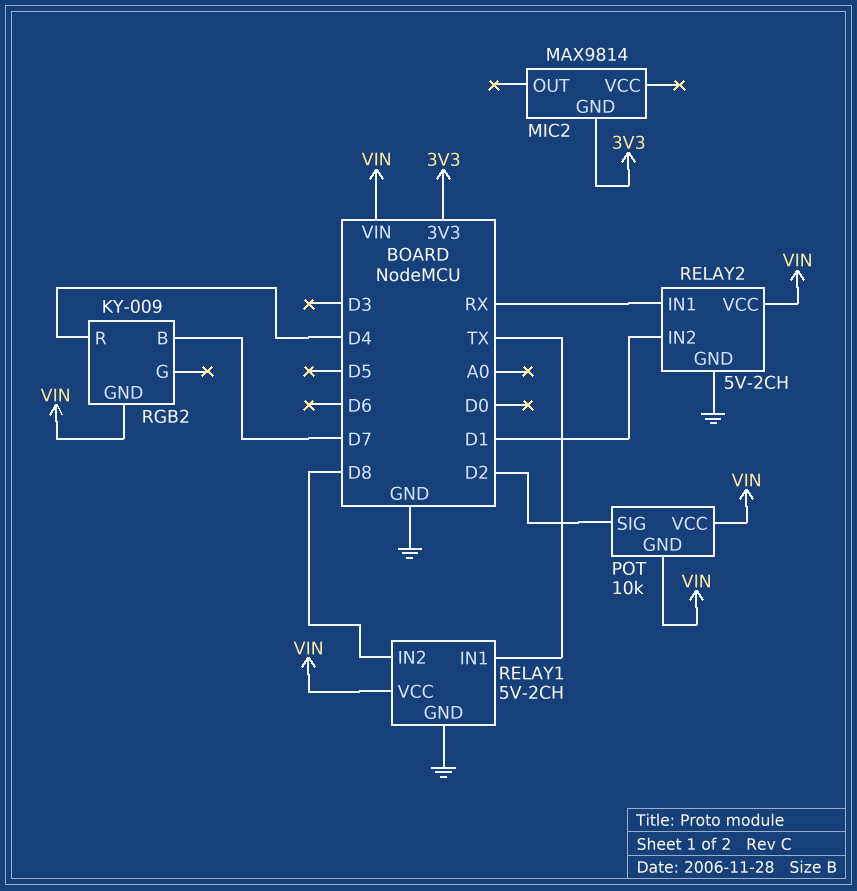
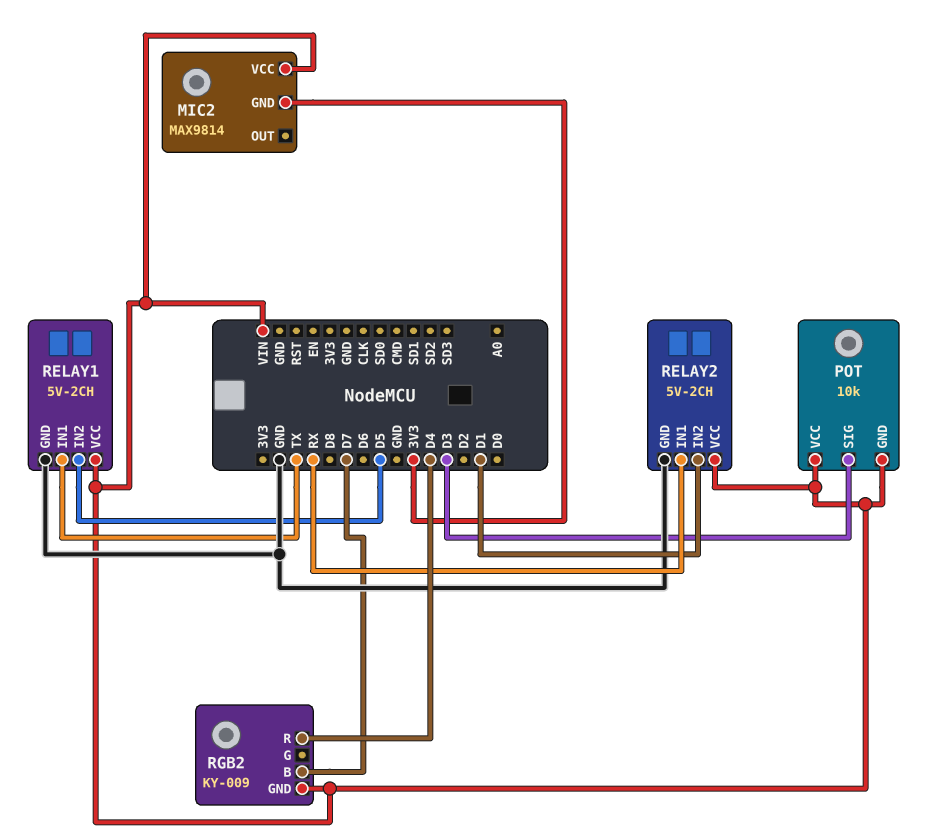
MIC2 pin VCC: none -> VIN
POT pin SIG: D2 -> D3
RELAY1 pin IN2: D8 -> D5

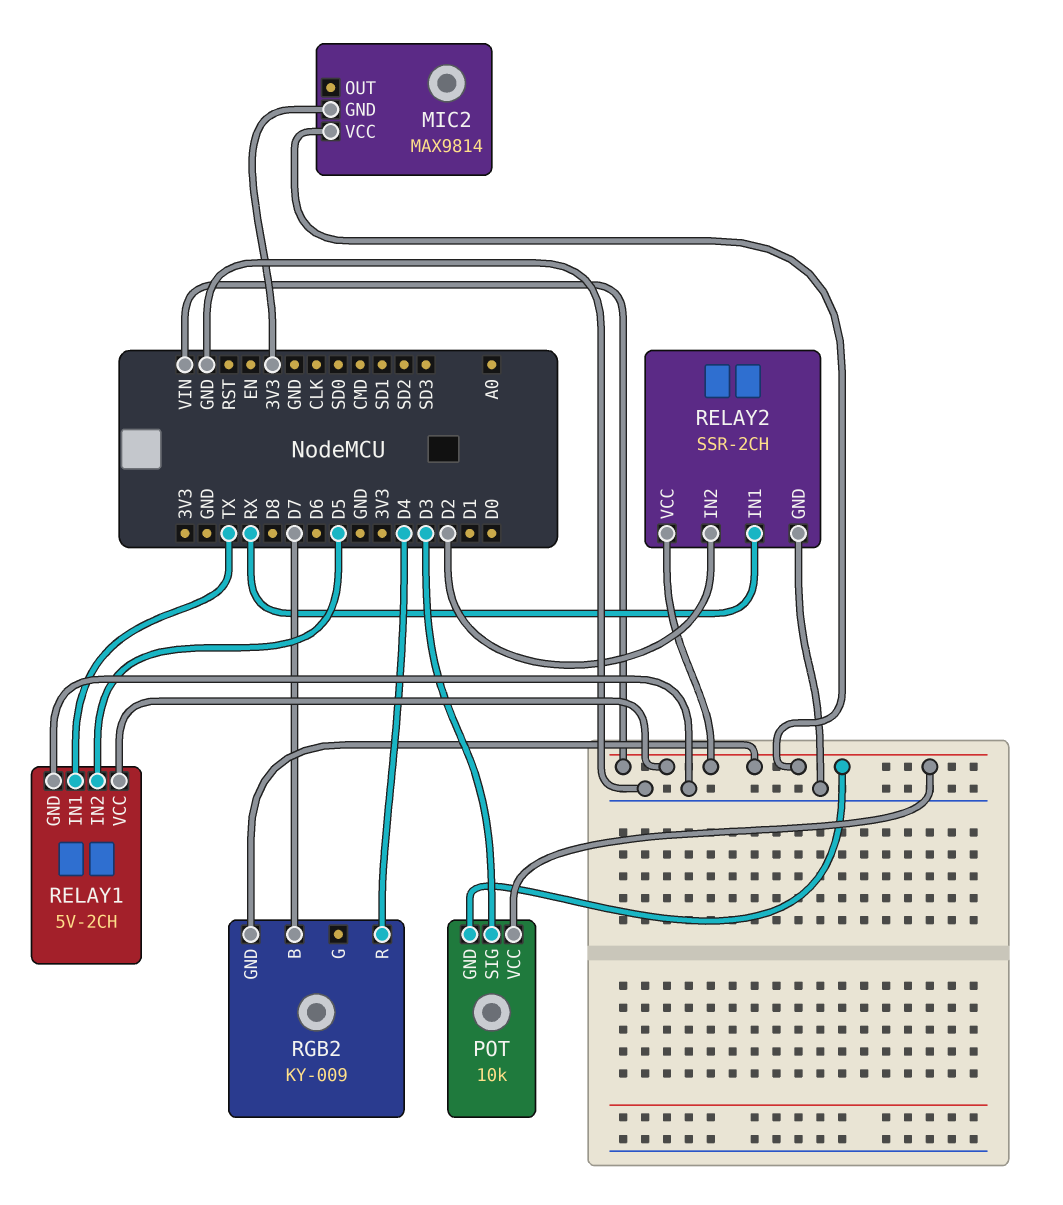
RELAY2: 5V-2CH -> SSR-2CH
RELAY2 pin IN2: D1 -> D2

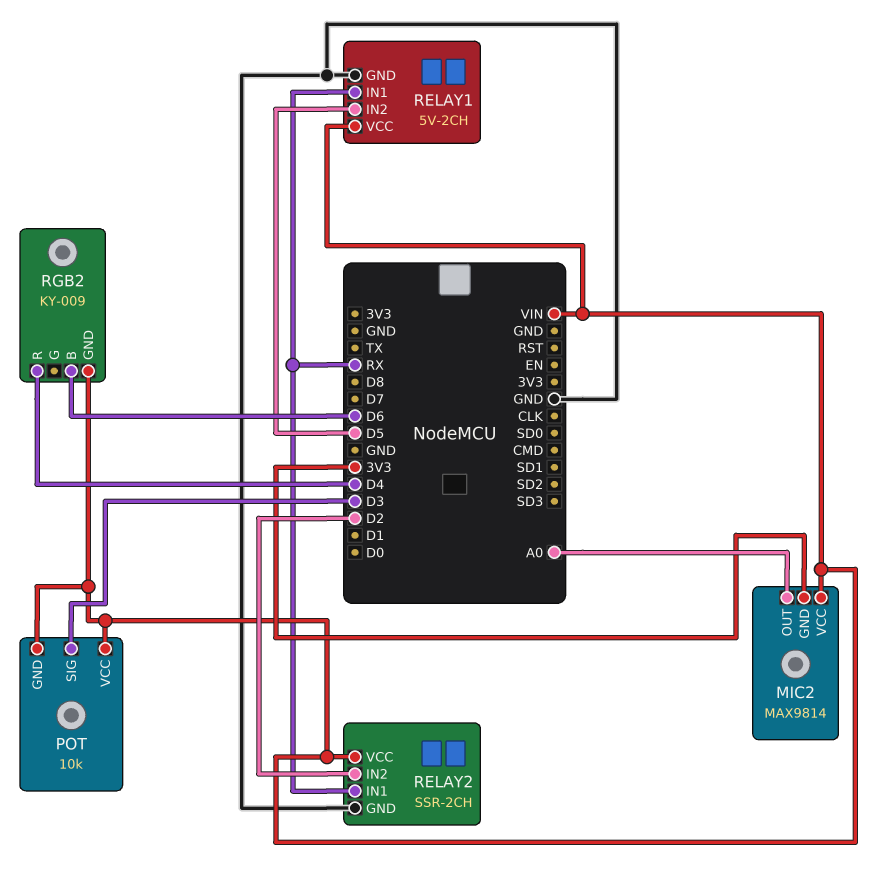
MIC2 pin OUT: none -> A0
RELAY1 pin IN1: TX -> RX
RGB2 pin B: D7 -> D6

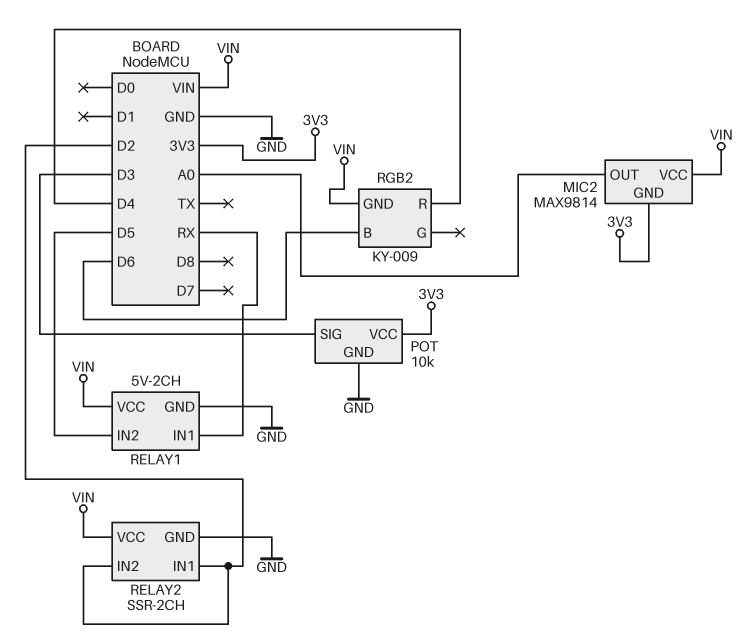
POT pin GND: VIN -> GND
POT pin VCC: VIN -> 3V3
RELAY2 pin IN1: RX -> D2

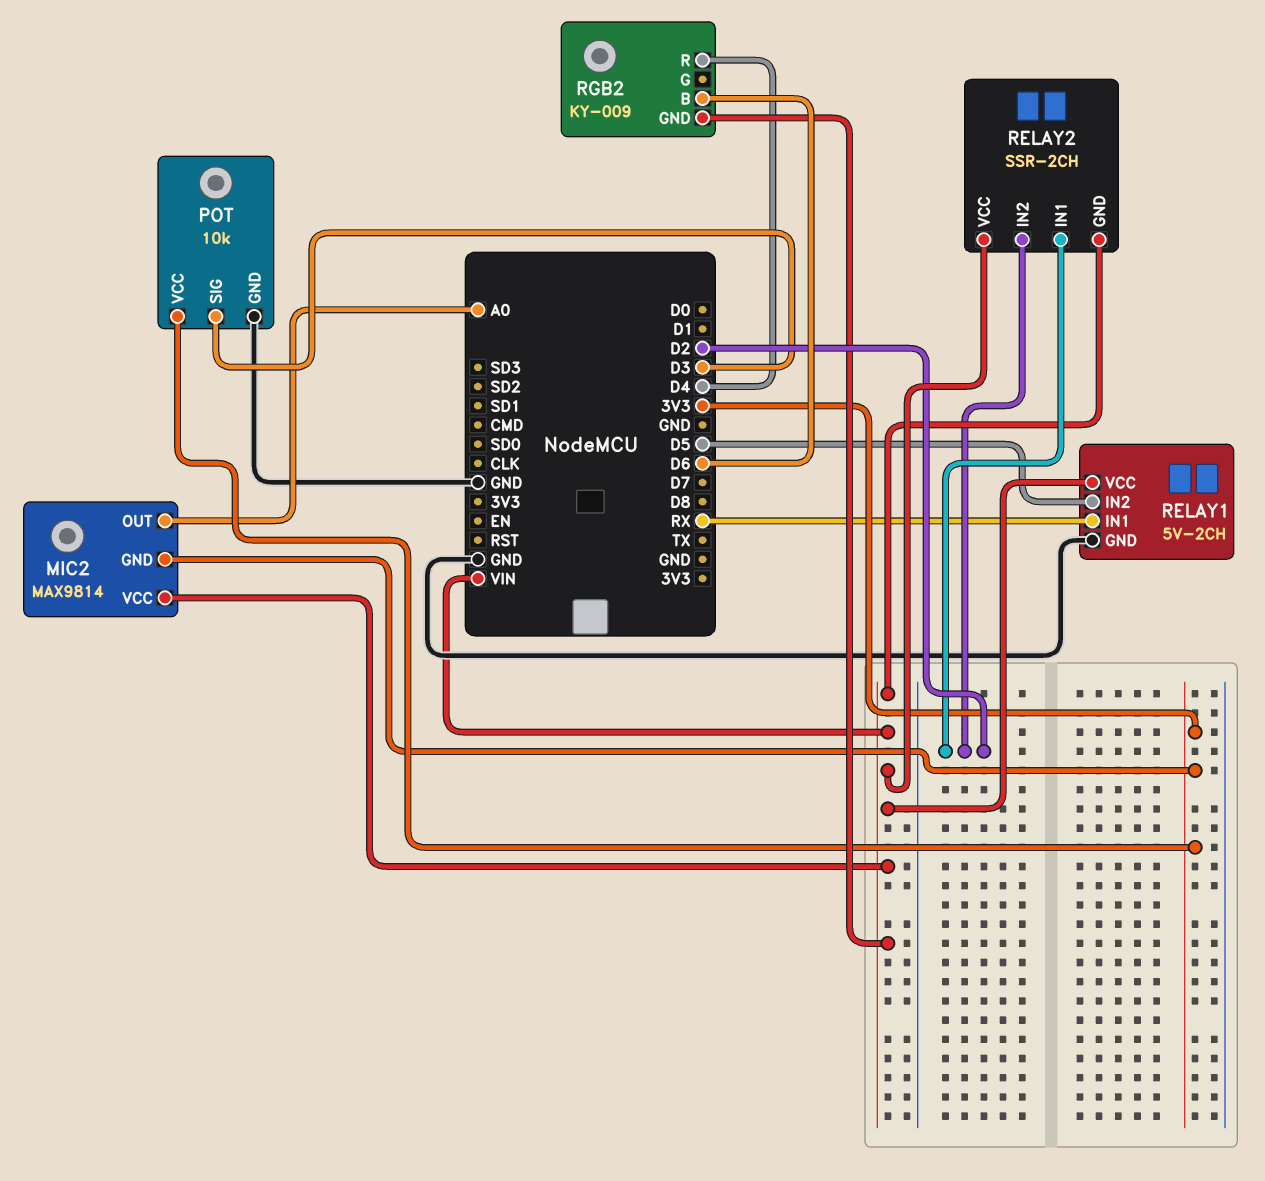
RELAY2 pin GND: GND -> VIN

